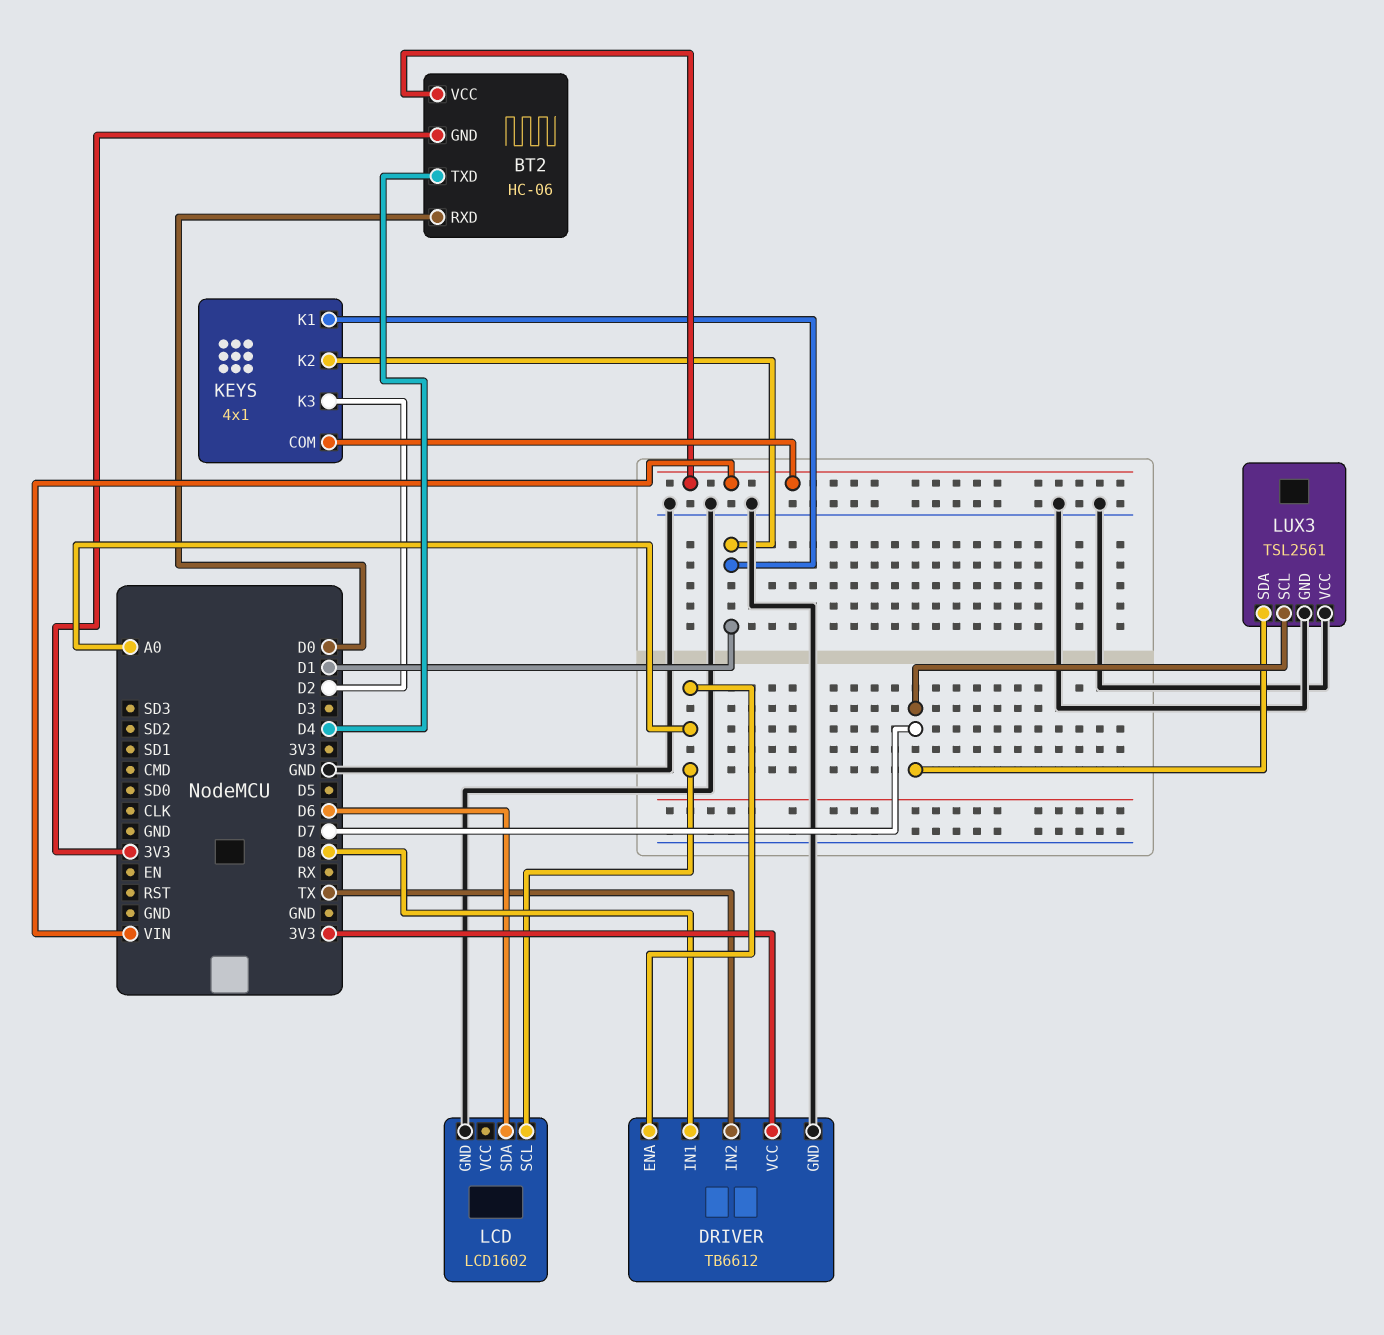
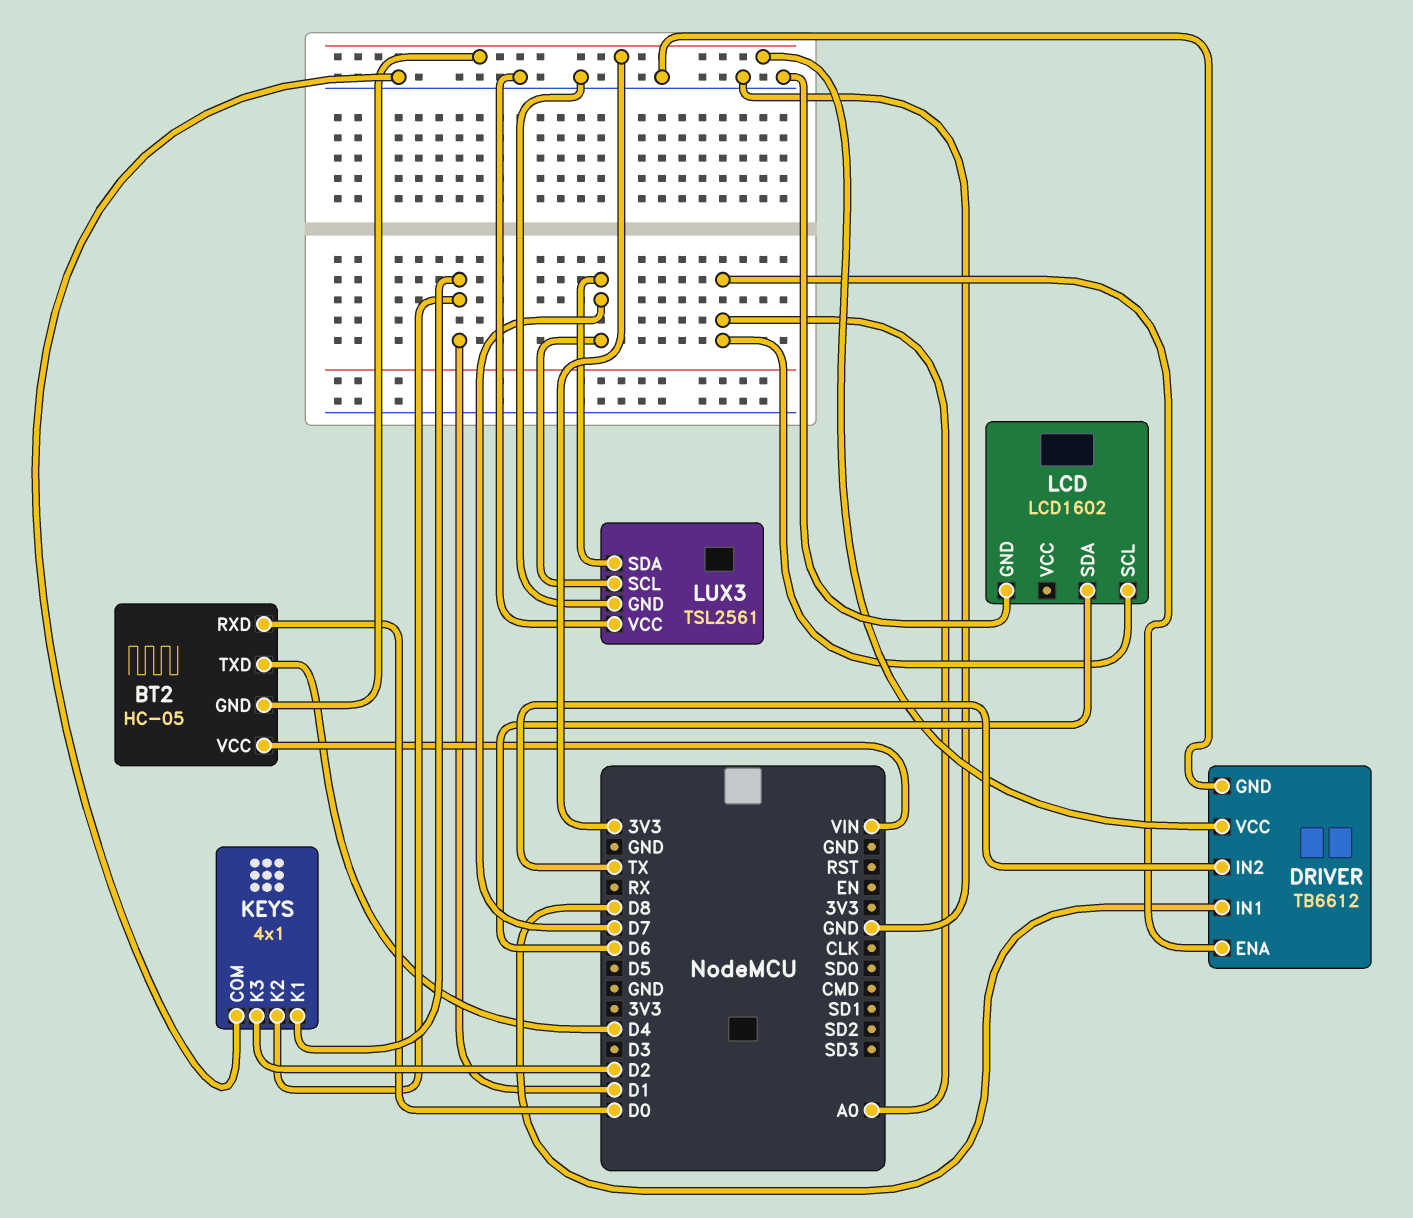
BT2: HC-06 -> HC-05
KEYS pin COM: VIN -> GND

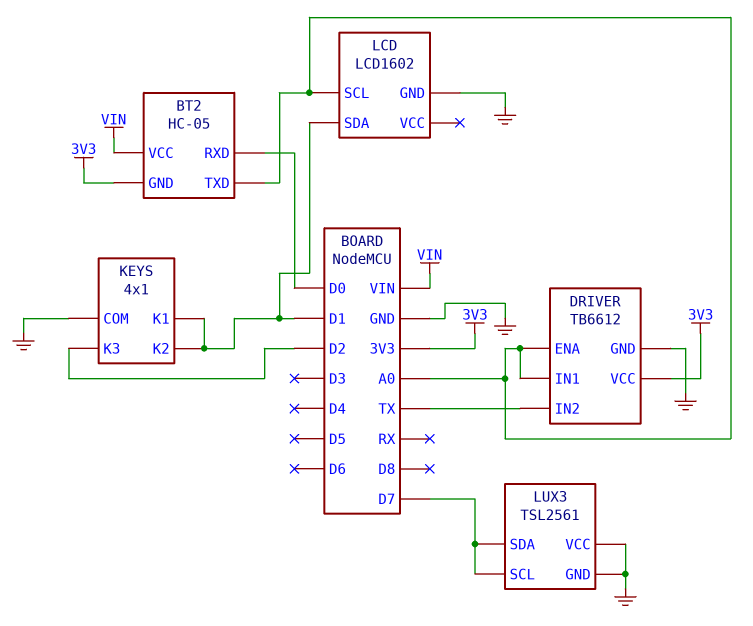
BT2 pin TXD: D4 -> A0
DRIVER pin IN1: D8 -> A0
LCD pin SDA: D6 -> D1

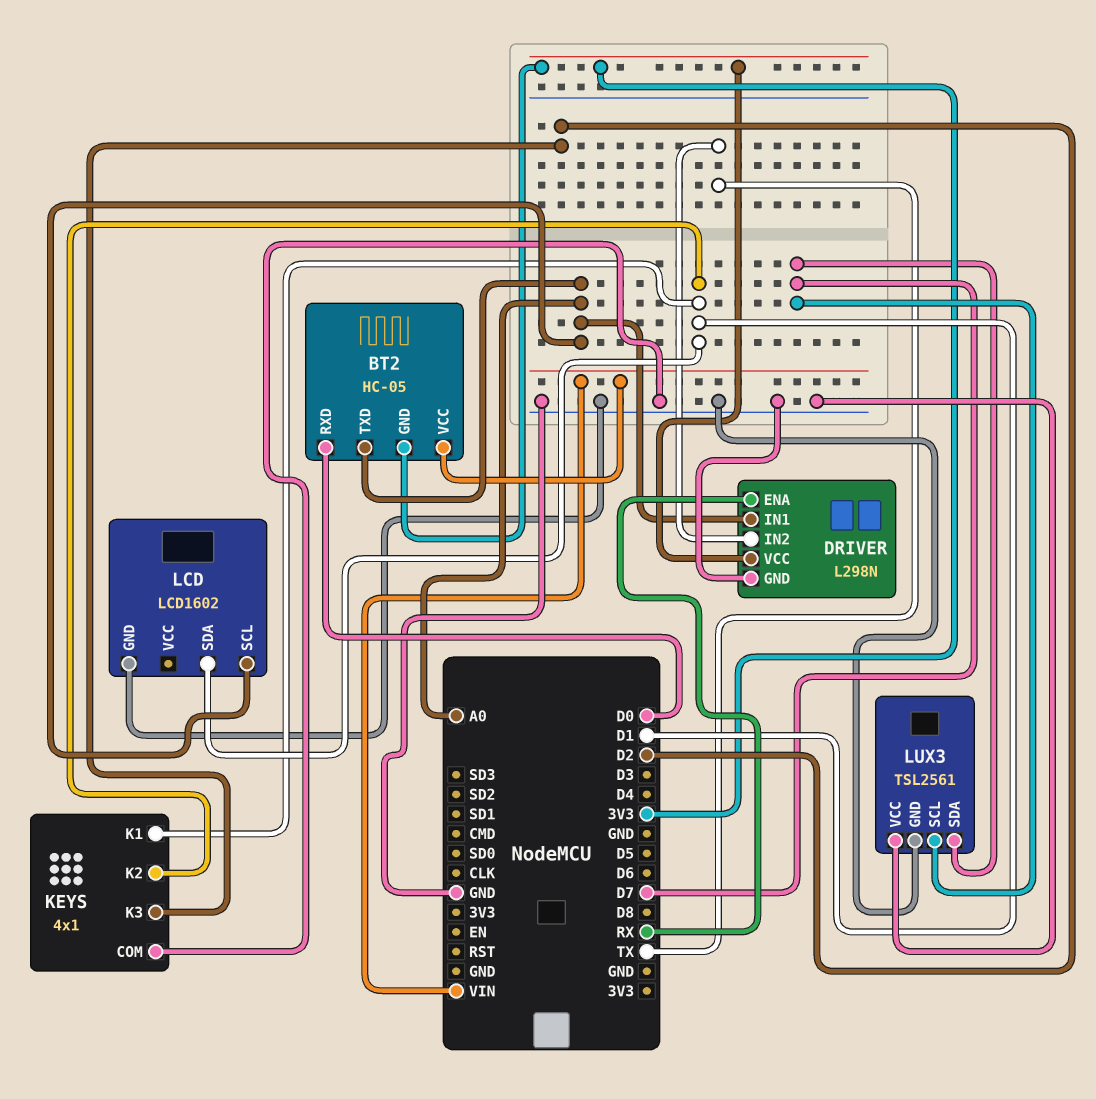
DRIVER: TB6612 -> L298N
DRIVER pin ENA: A0 -> RX

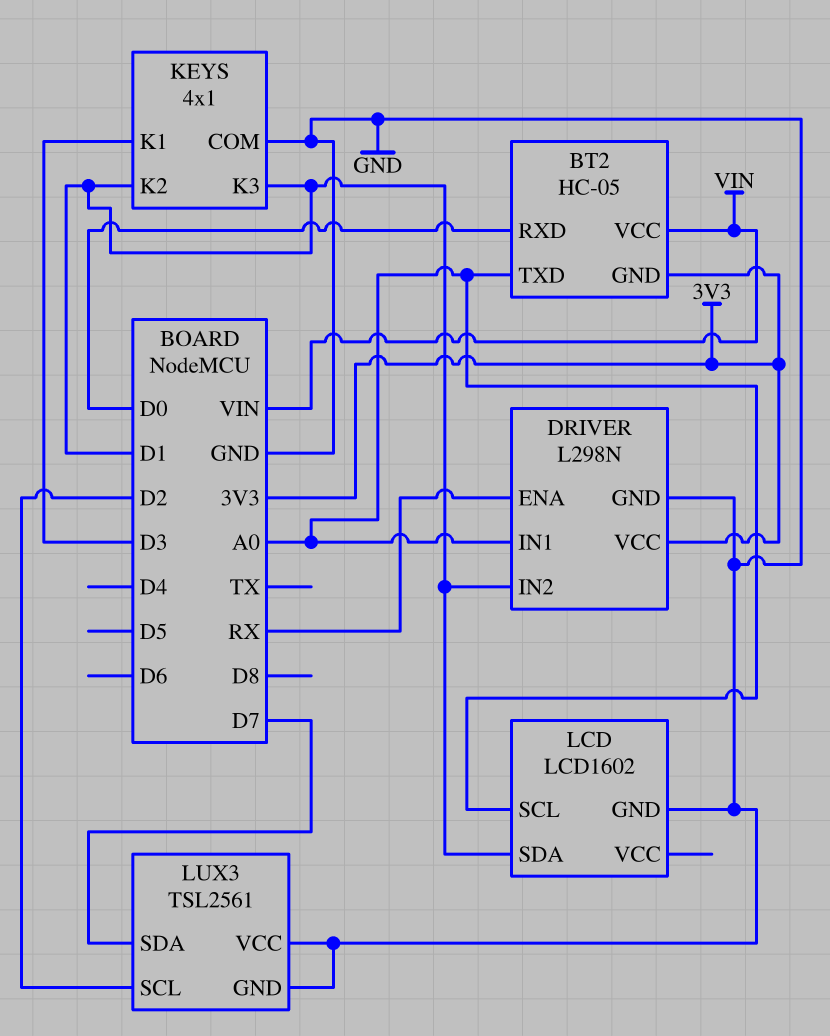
DRIVER pin IN2: TX -> D1
KEYS pin K1: D1 -> D3
KEYS pin K3: D2 -> D1
LUX3 pin SCL: D7 -> D2

